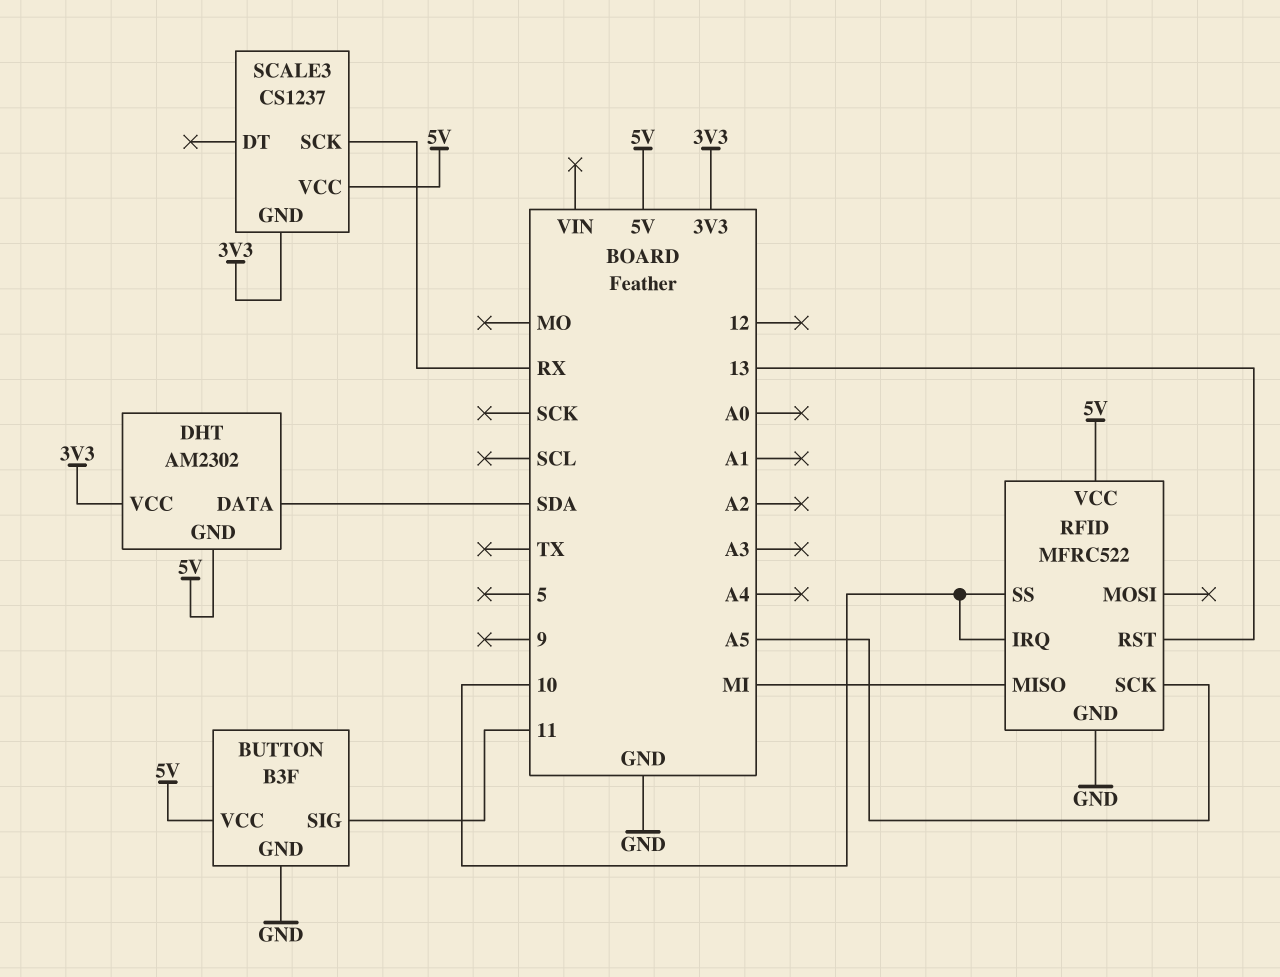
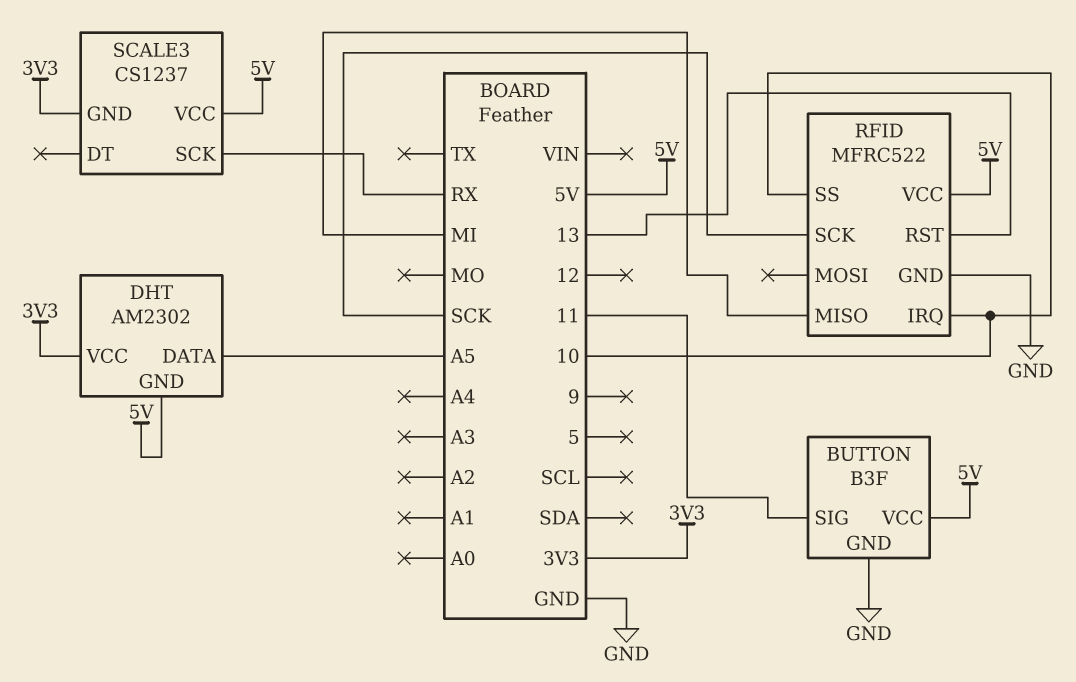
DHT pin DATA: SDA -> A5
RFID pin SCK: A5 -> SCK

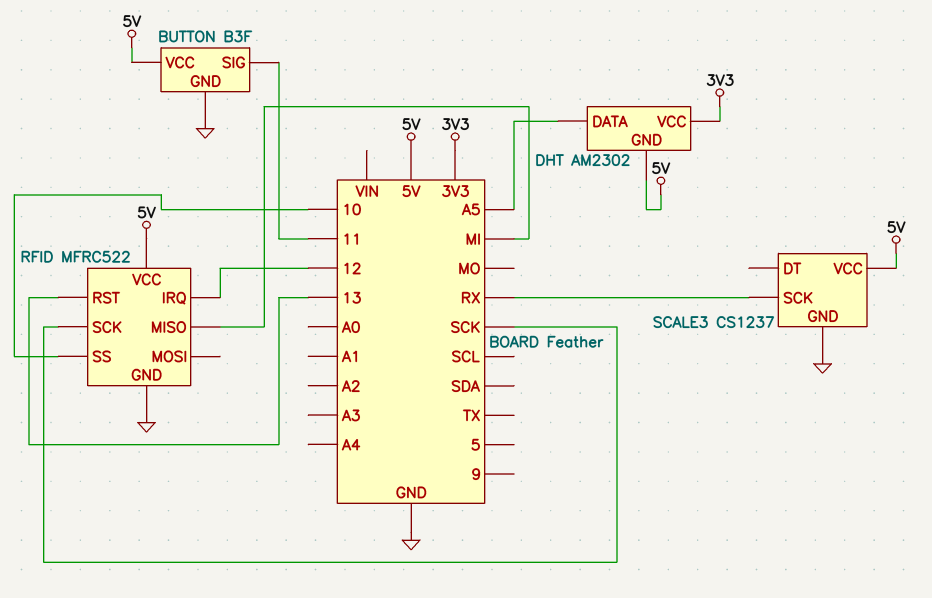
RFID pin IRQ: 10 -> 12
SCALE3 pin GND: 3V3 -> GND

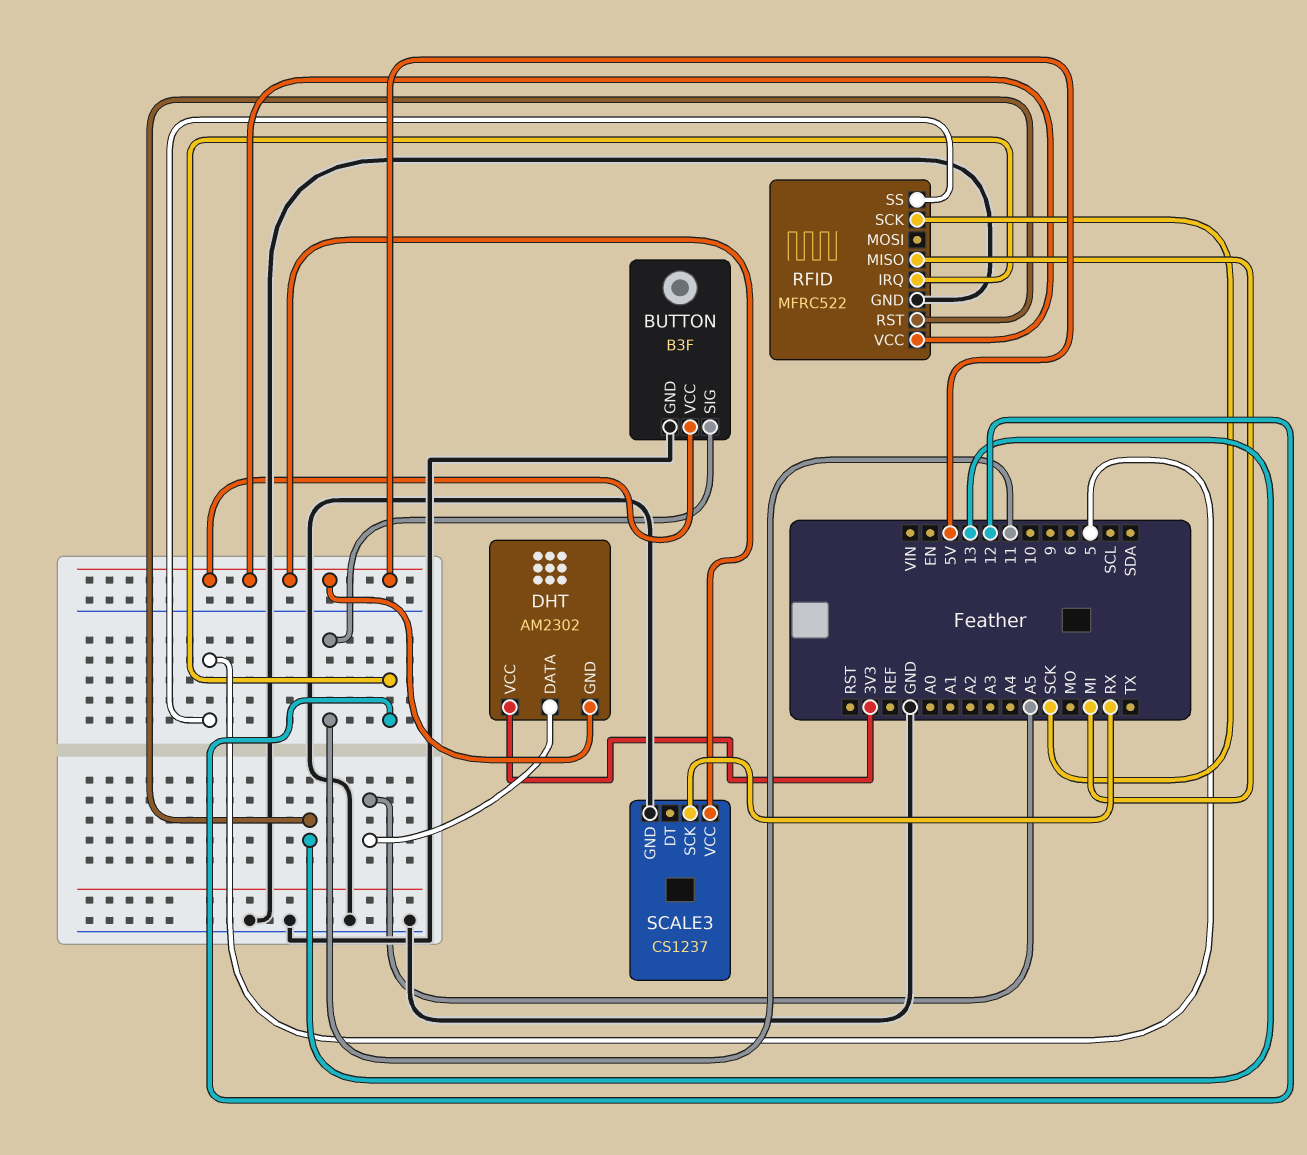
RFID pin SS: 10 -> 5

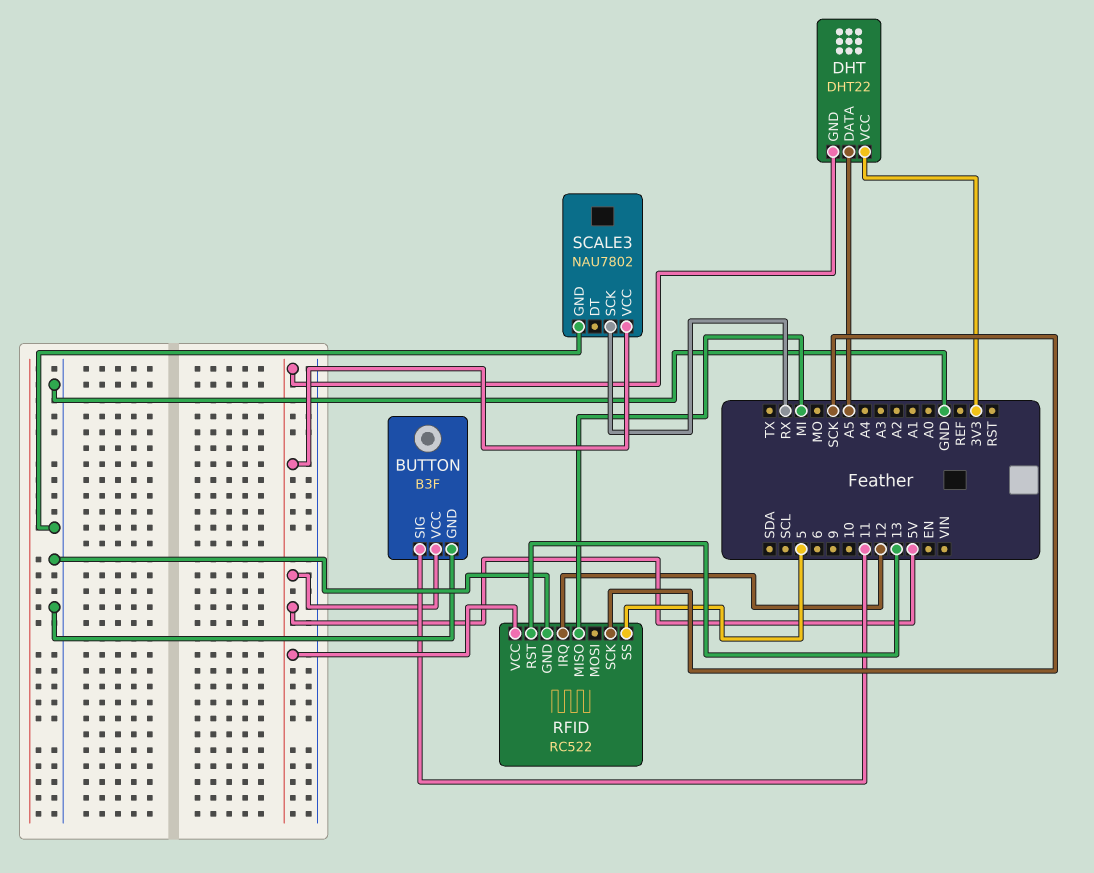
DHT: AM2302 -> DHT22
RFID: MFRC522 -> RC522
SCALE3: CS1237 -> NAU7802

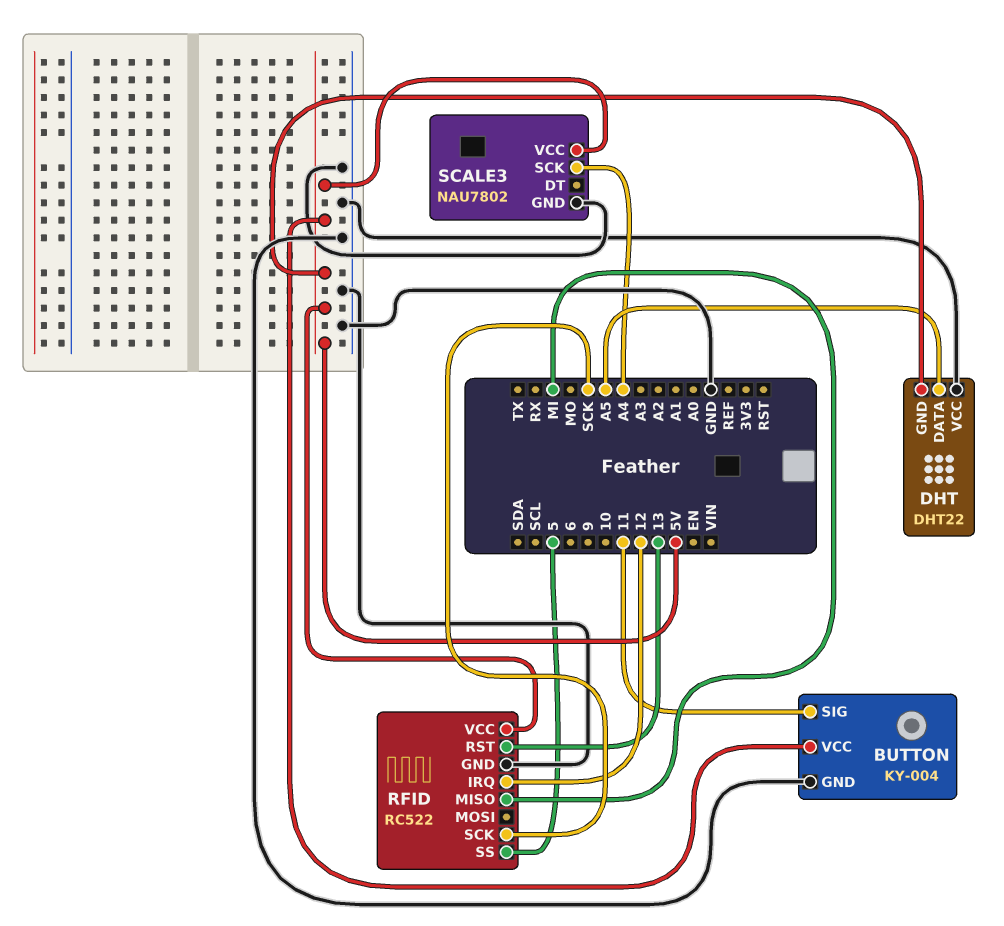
BUTTON: B3F -> KY-004
DHT pin VCC: 3V3 -> GND
SCALE3 pin SCK: RX -> A4

